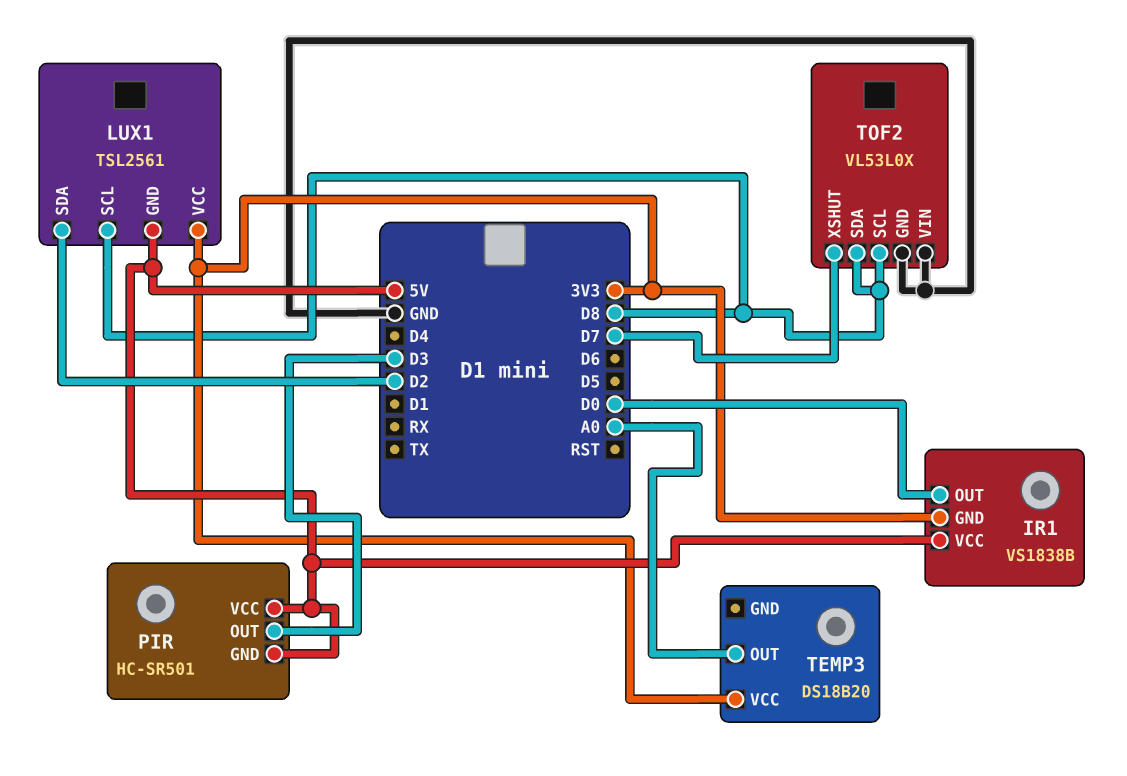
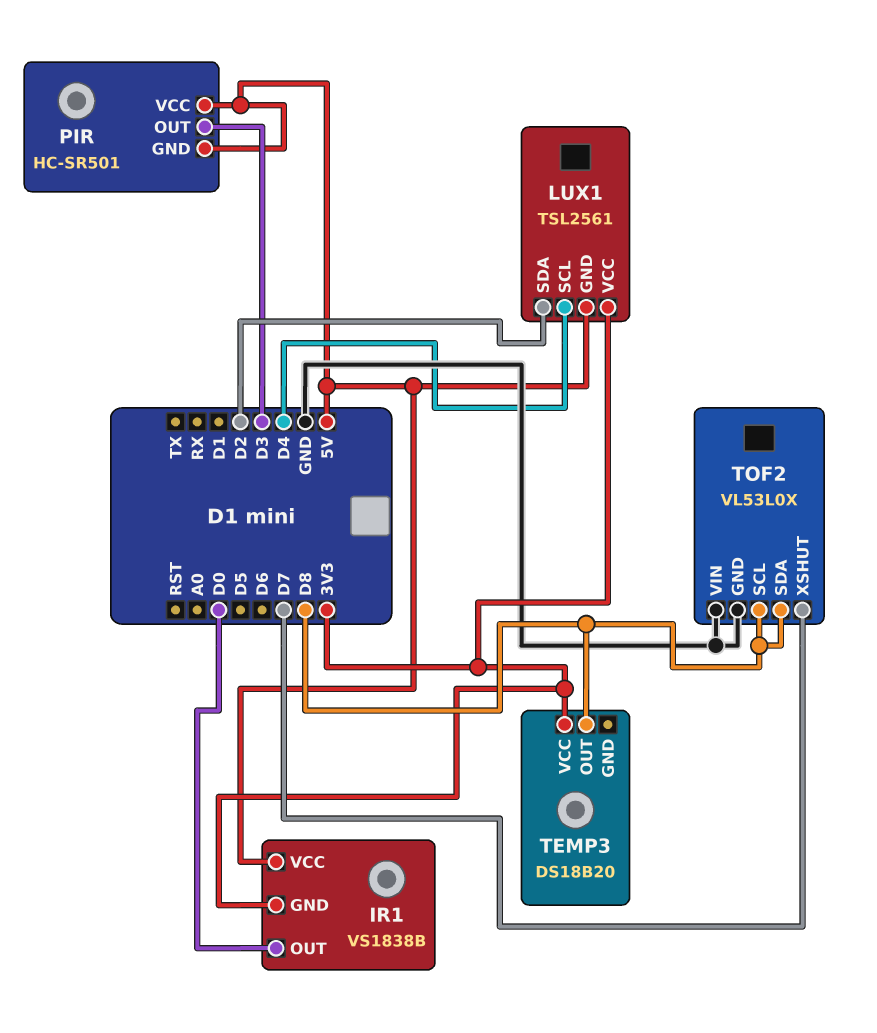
LUX1 pin SCL: D8 -> D4
TEMP3 pin OUT: A0 -> D8

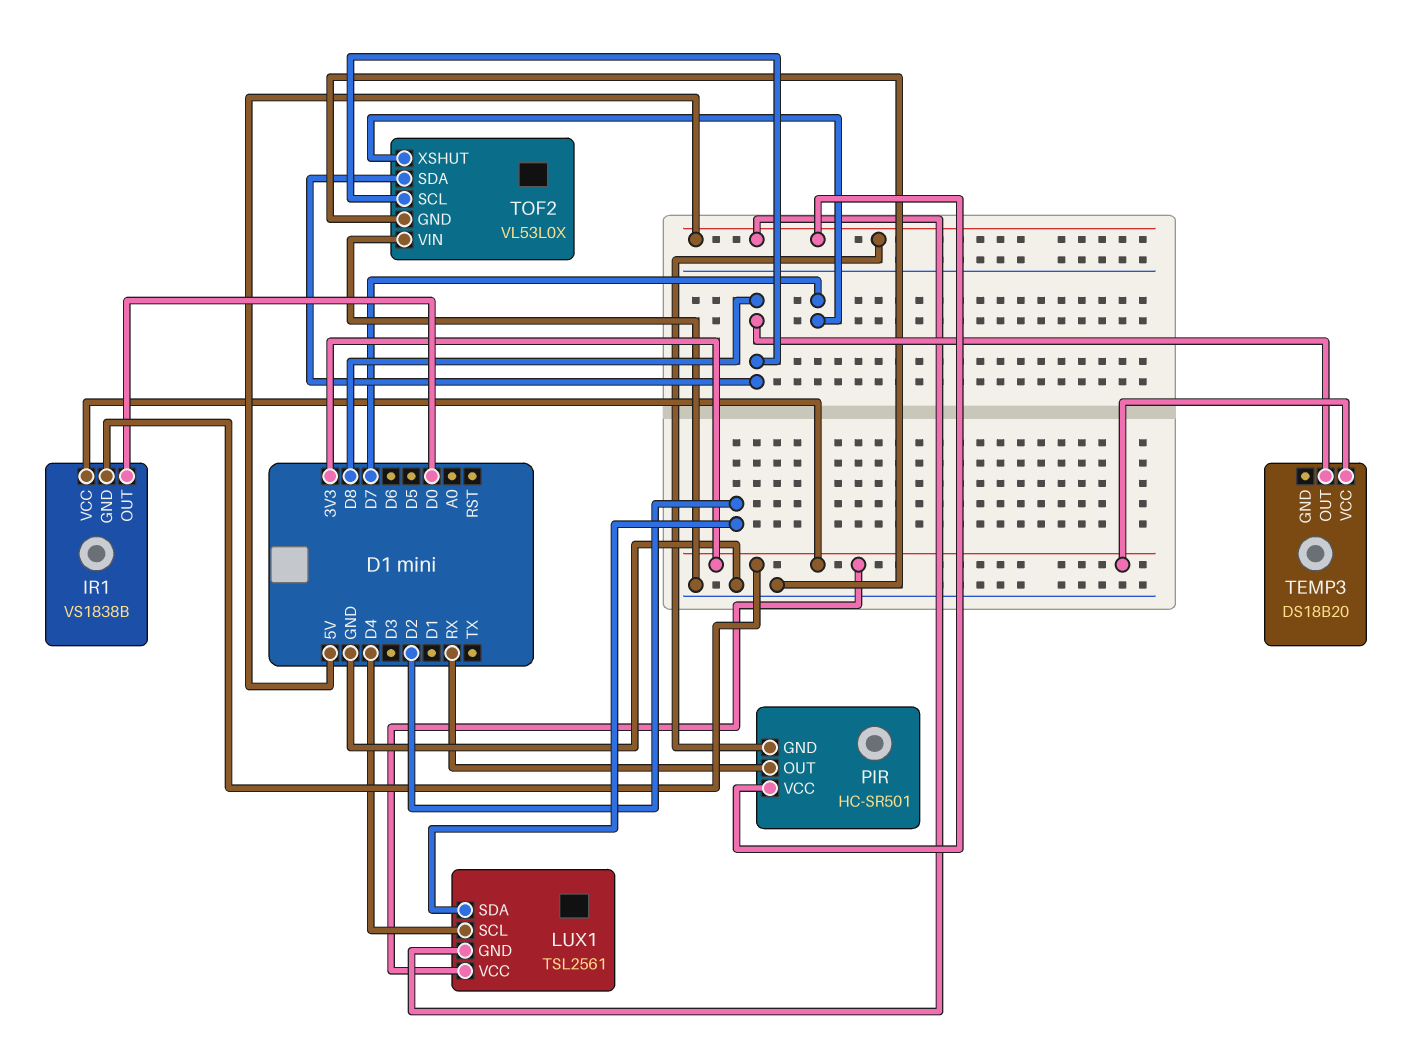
IR1 pin VCC: 5V -> 3V3
PIR pin OUT: D3 -> RX

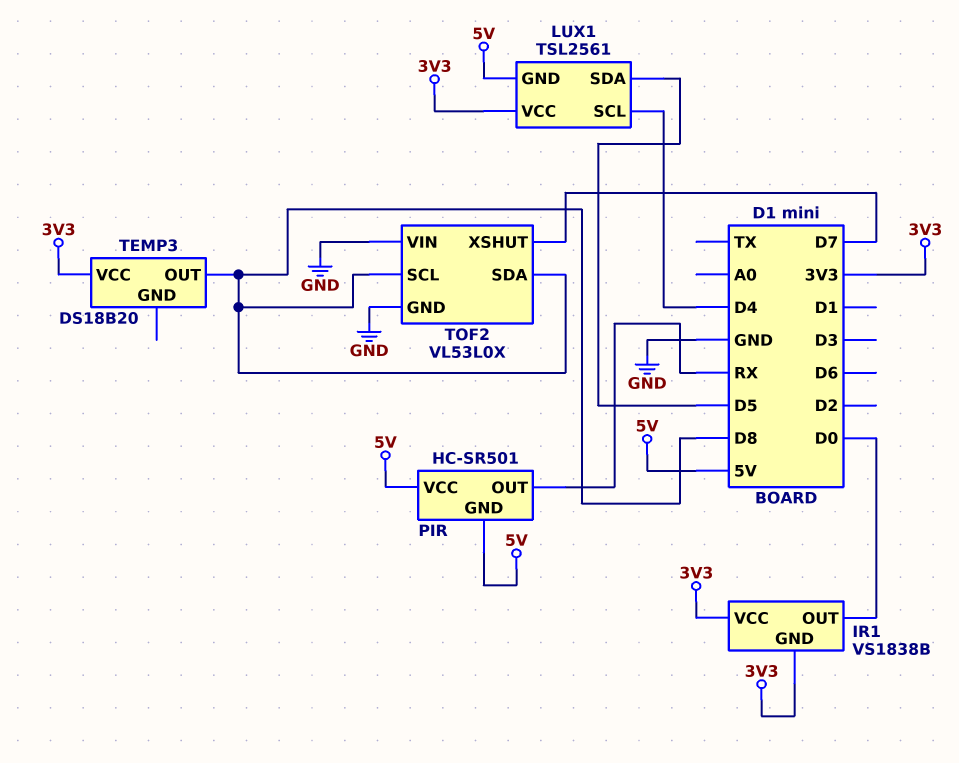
LUX1 pin SDA: D2 -> D5

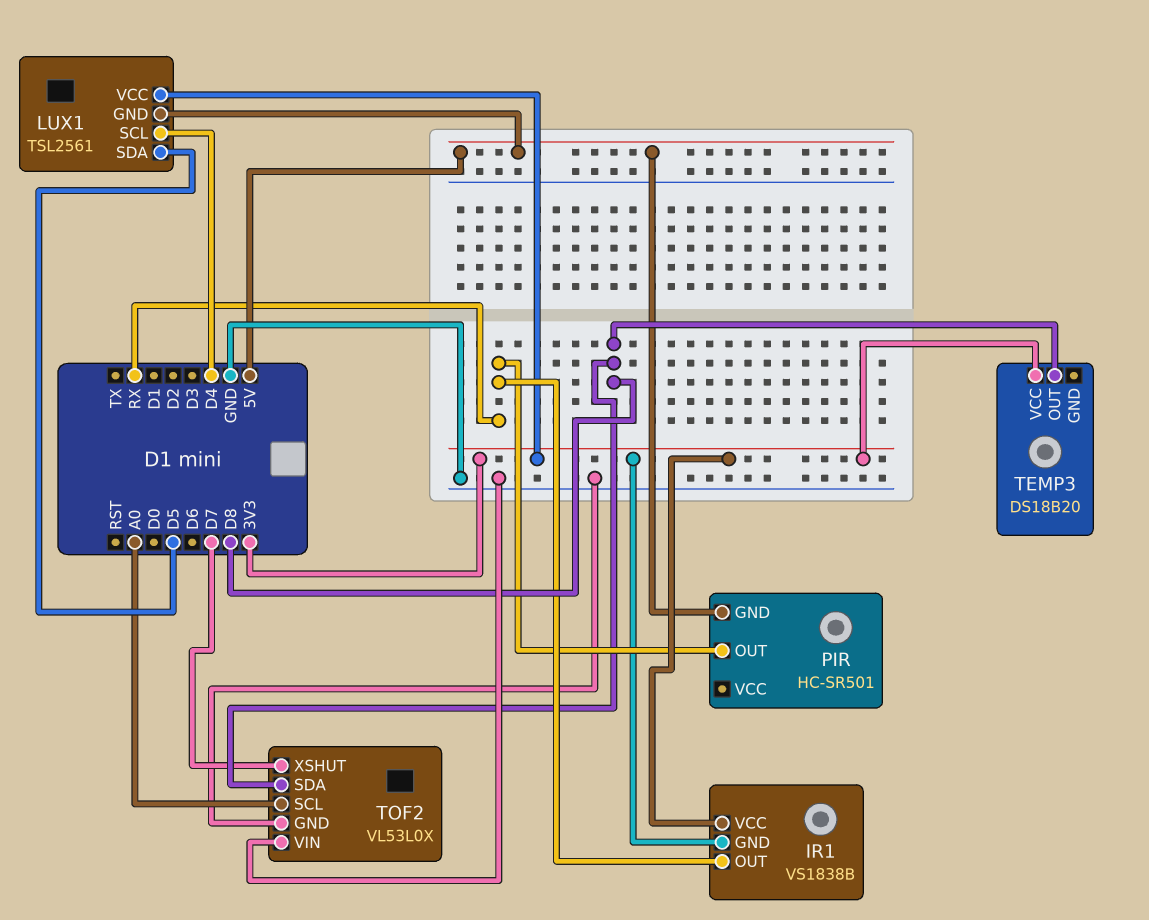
IR1 pin OUT: D0 -> RX
PIR pin VCC: 5V -> none
TOF2 pin SCL: D8 -> A0

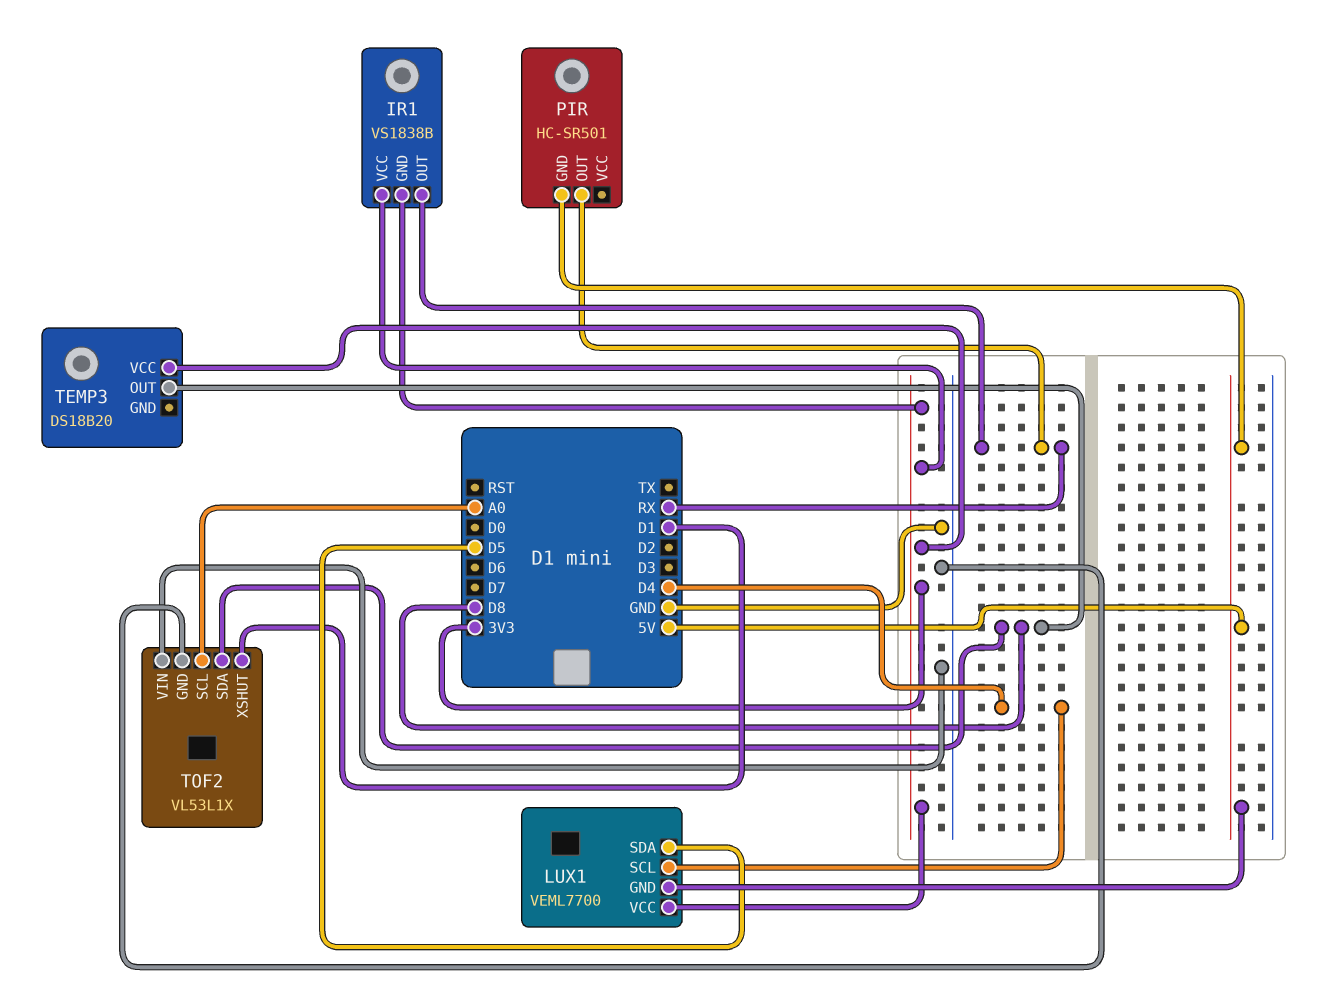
LUX1: TSL2561 -> VEML7700
TOF2: VL53L0X -> VL53L1X
TOF2 pin XSHUT: D7 -> D1

